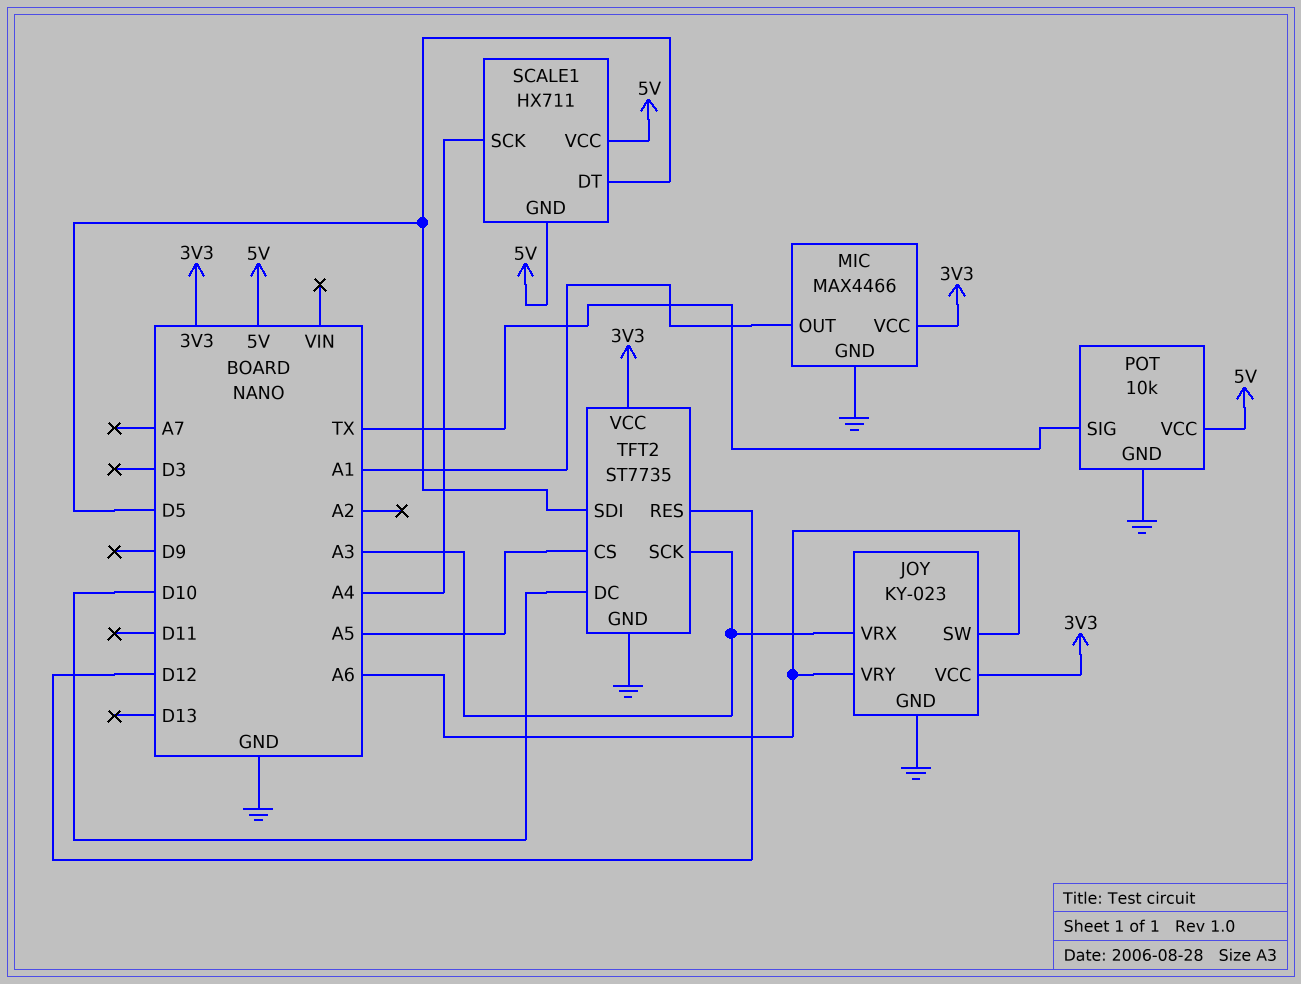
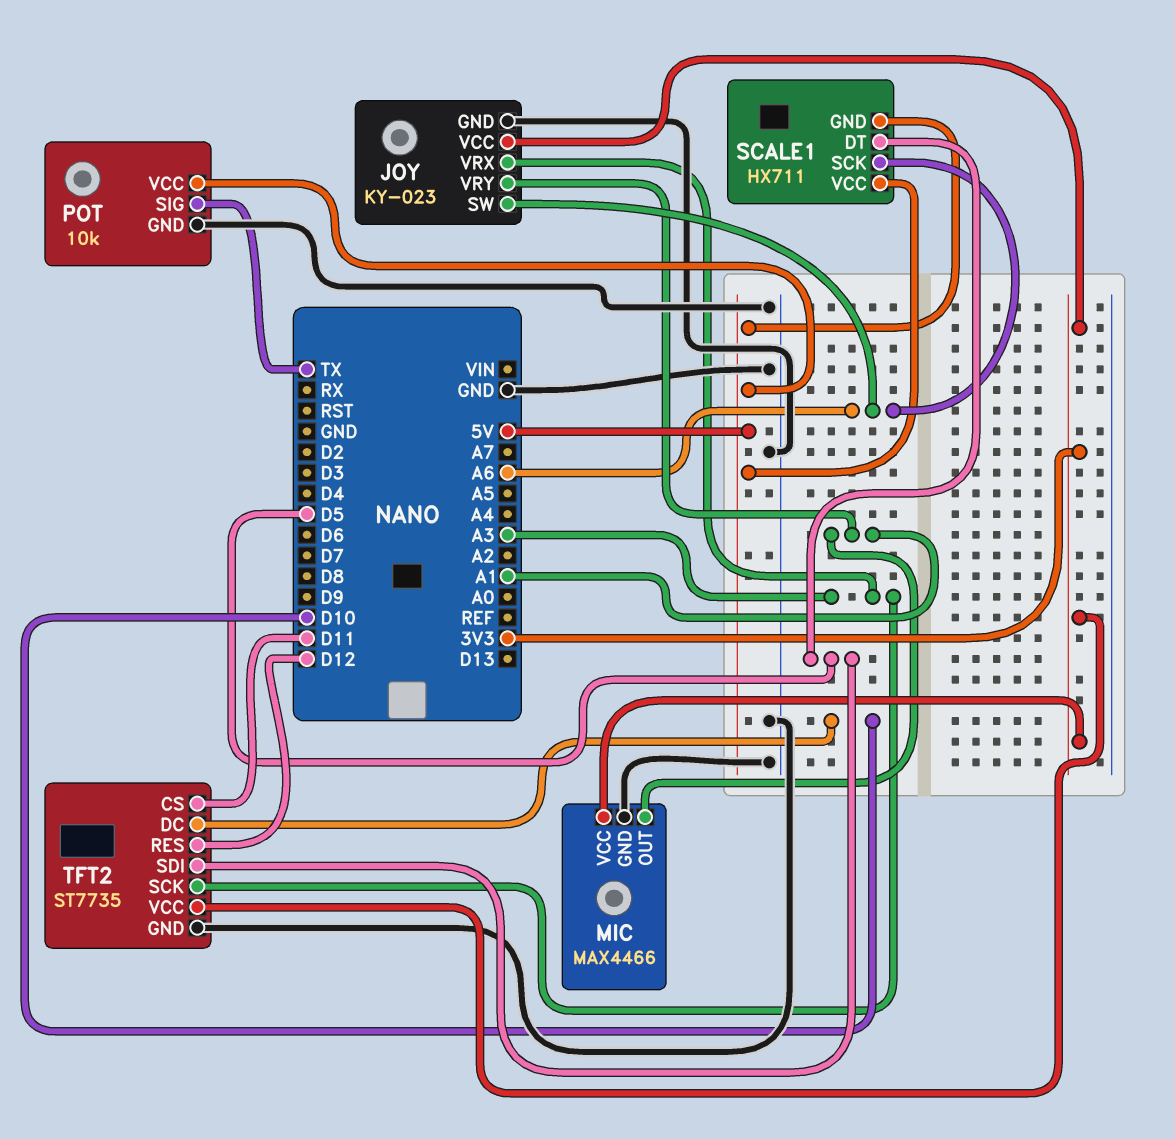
JOY pin VRY: A6 -> A1
SCALE1 pin SCK: A4 -> A6
TFT2 pin CS: A5 -> D11

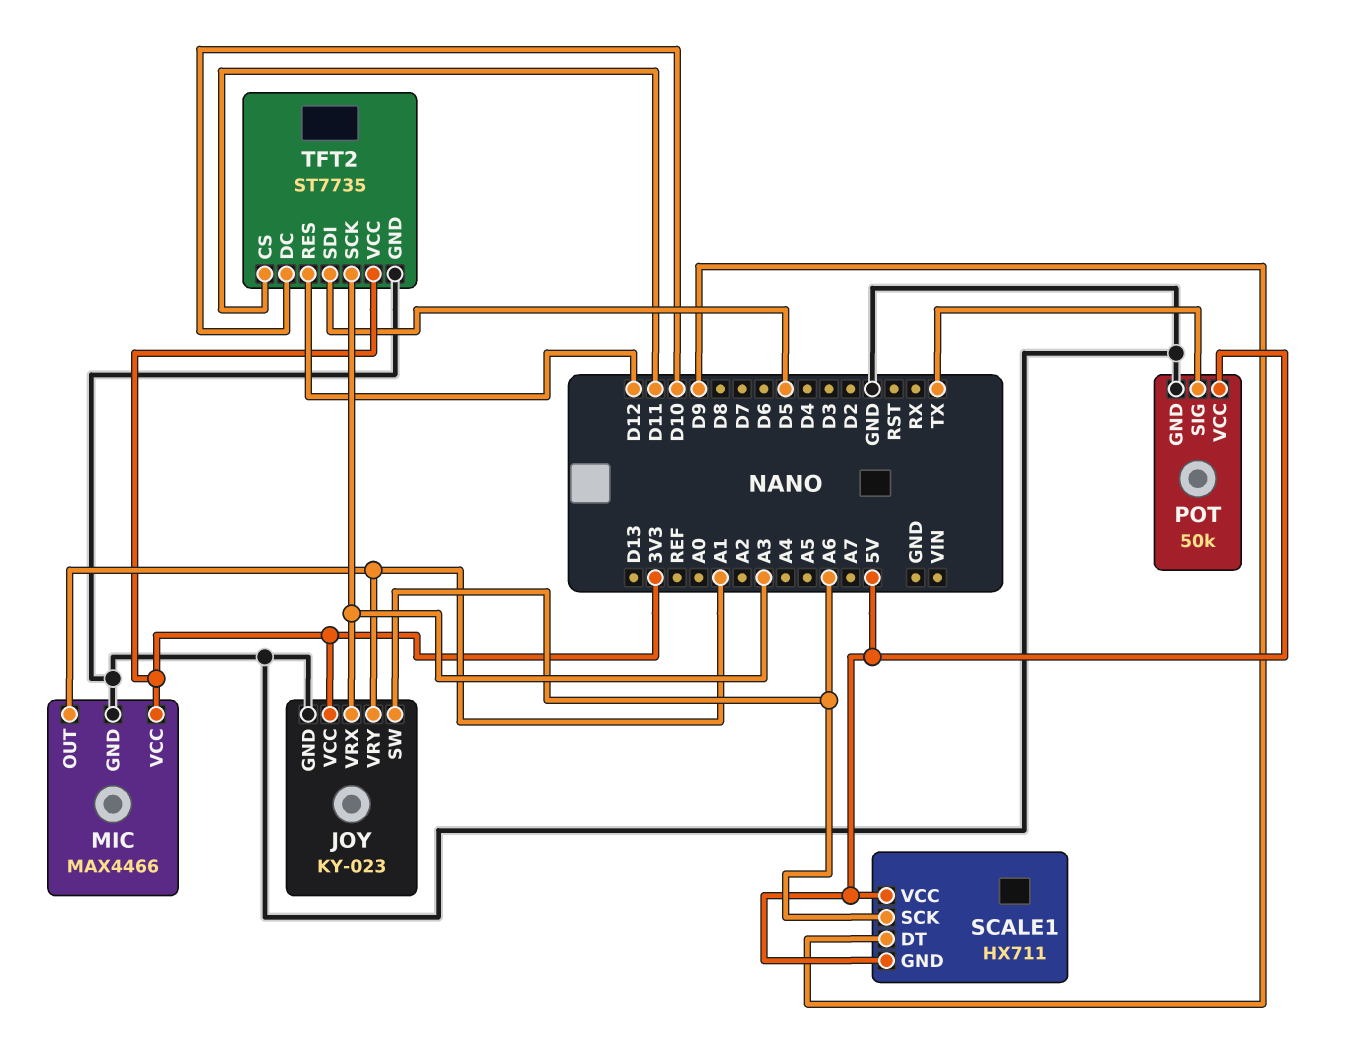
POT: 10k -> 50k
SCALE1 pin DT: D5 -> D9

